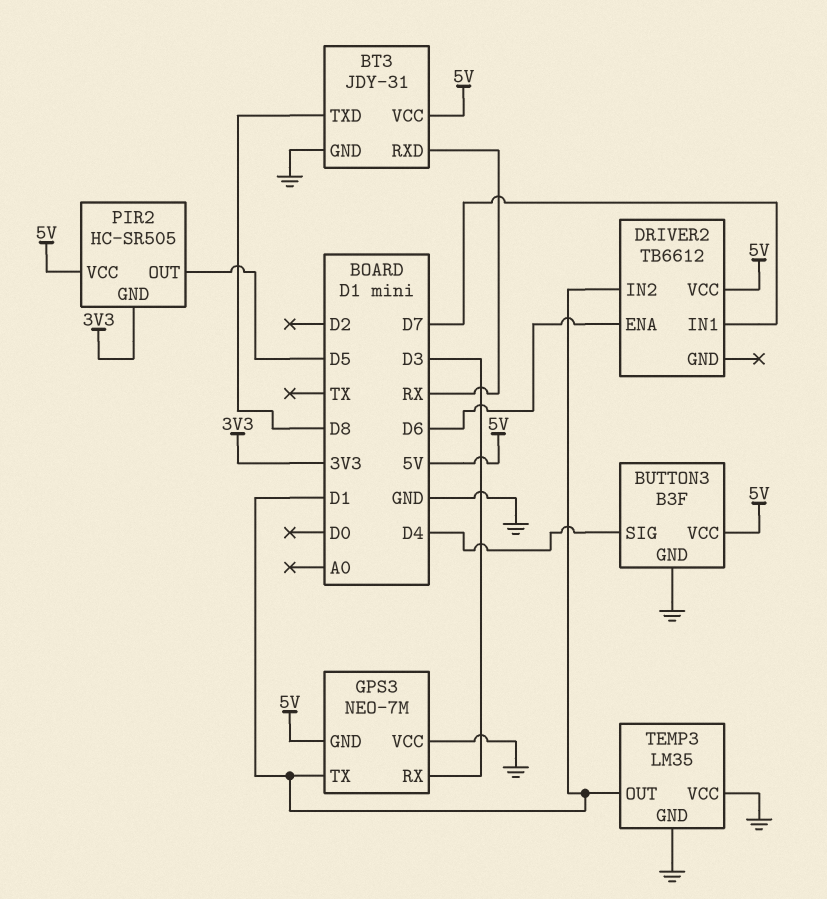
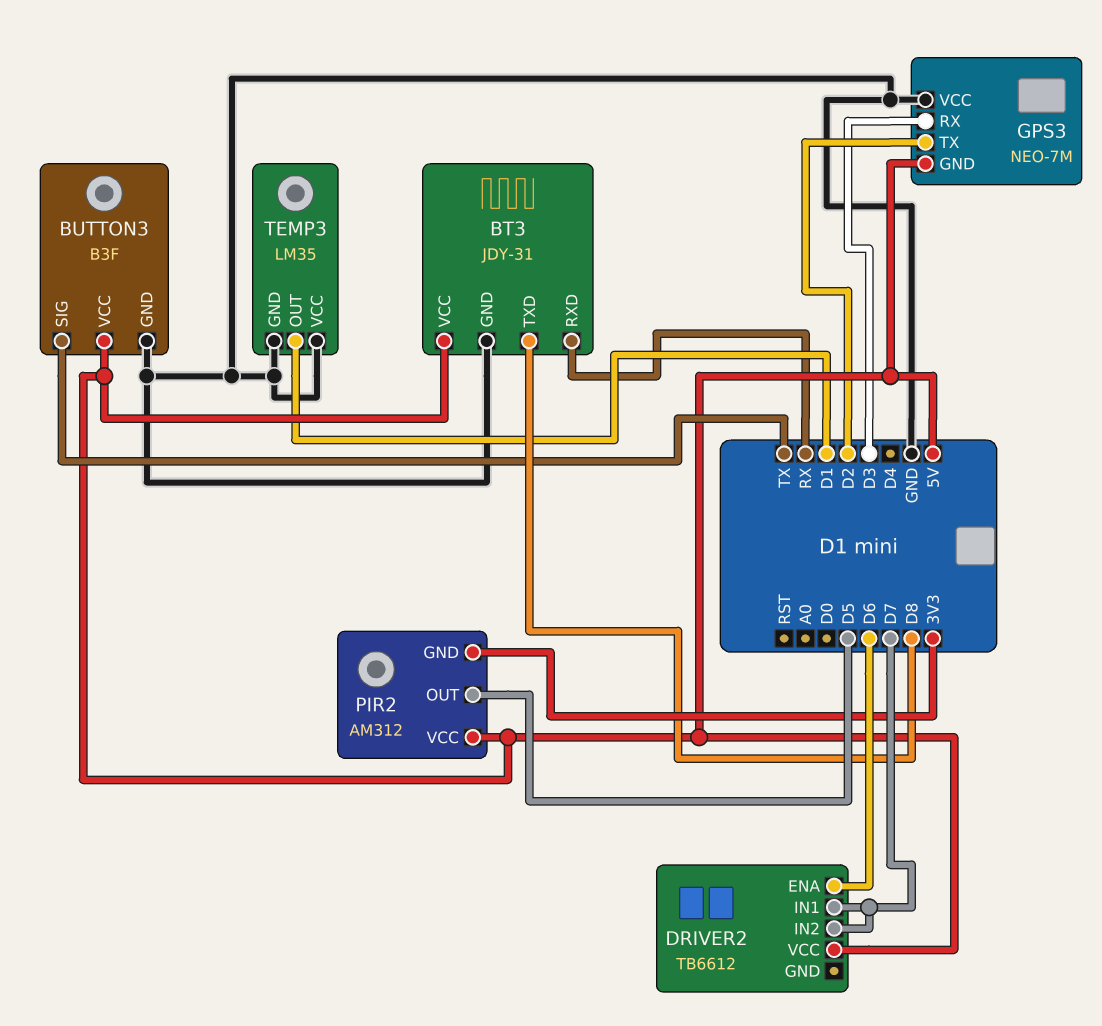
BUTTON3 pin SIG: D4 -> TX
DRIVER2 pin IN2: D1 -> D7
GPS3 pin TX: D1 -> D2
PIR2: HC-SR505 -> AM312

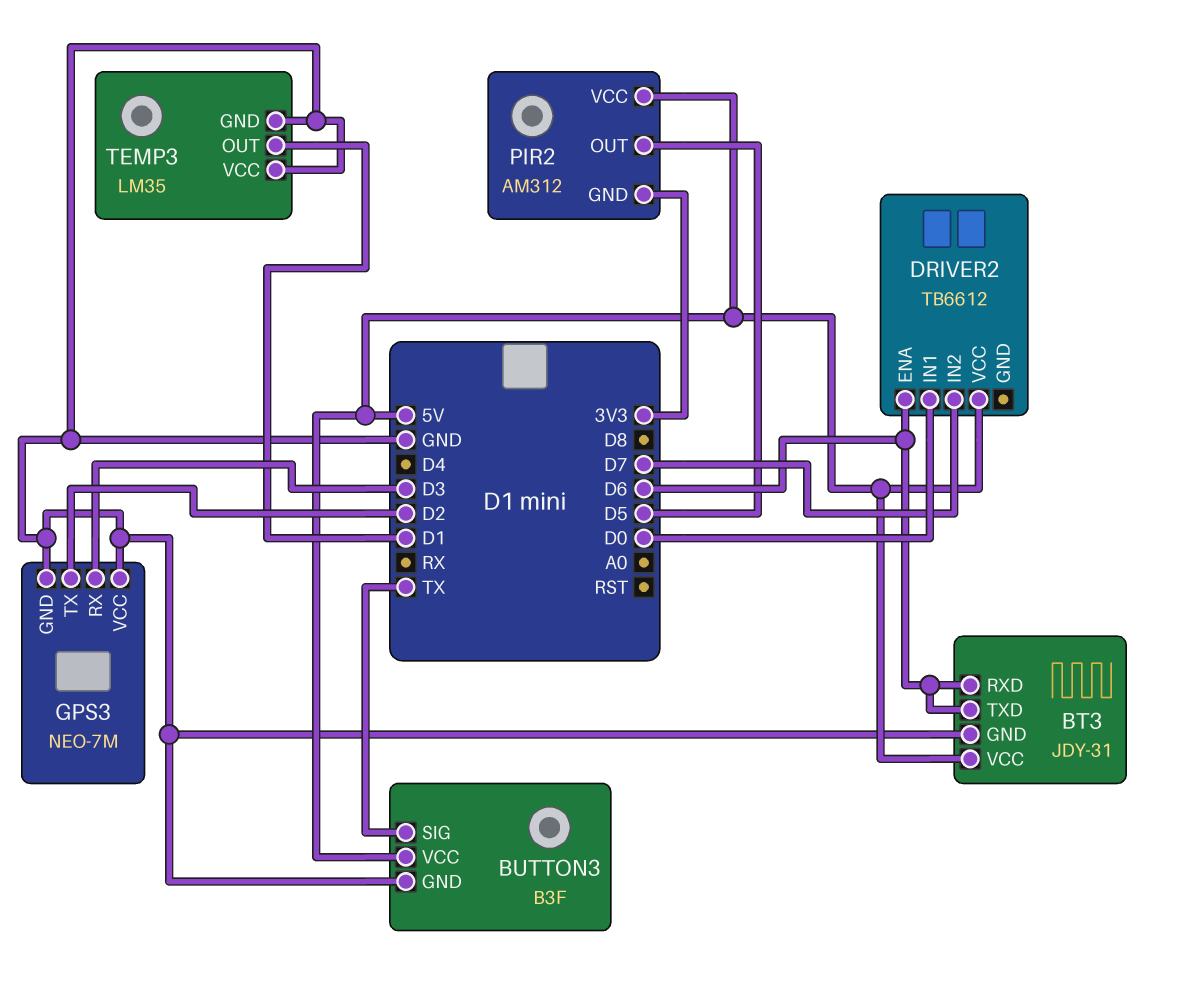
BT3 pin RXD: RX -> D6
BT3 pin TXD: D8 -> D6
DRIVER2 pin IN1: D7 -> D0
GPS3 pin GND: 5V -> GND

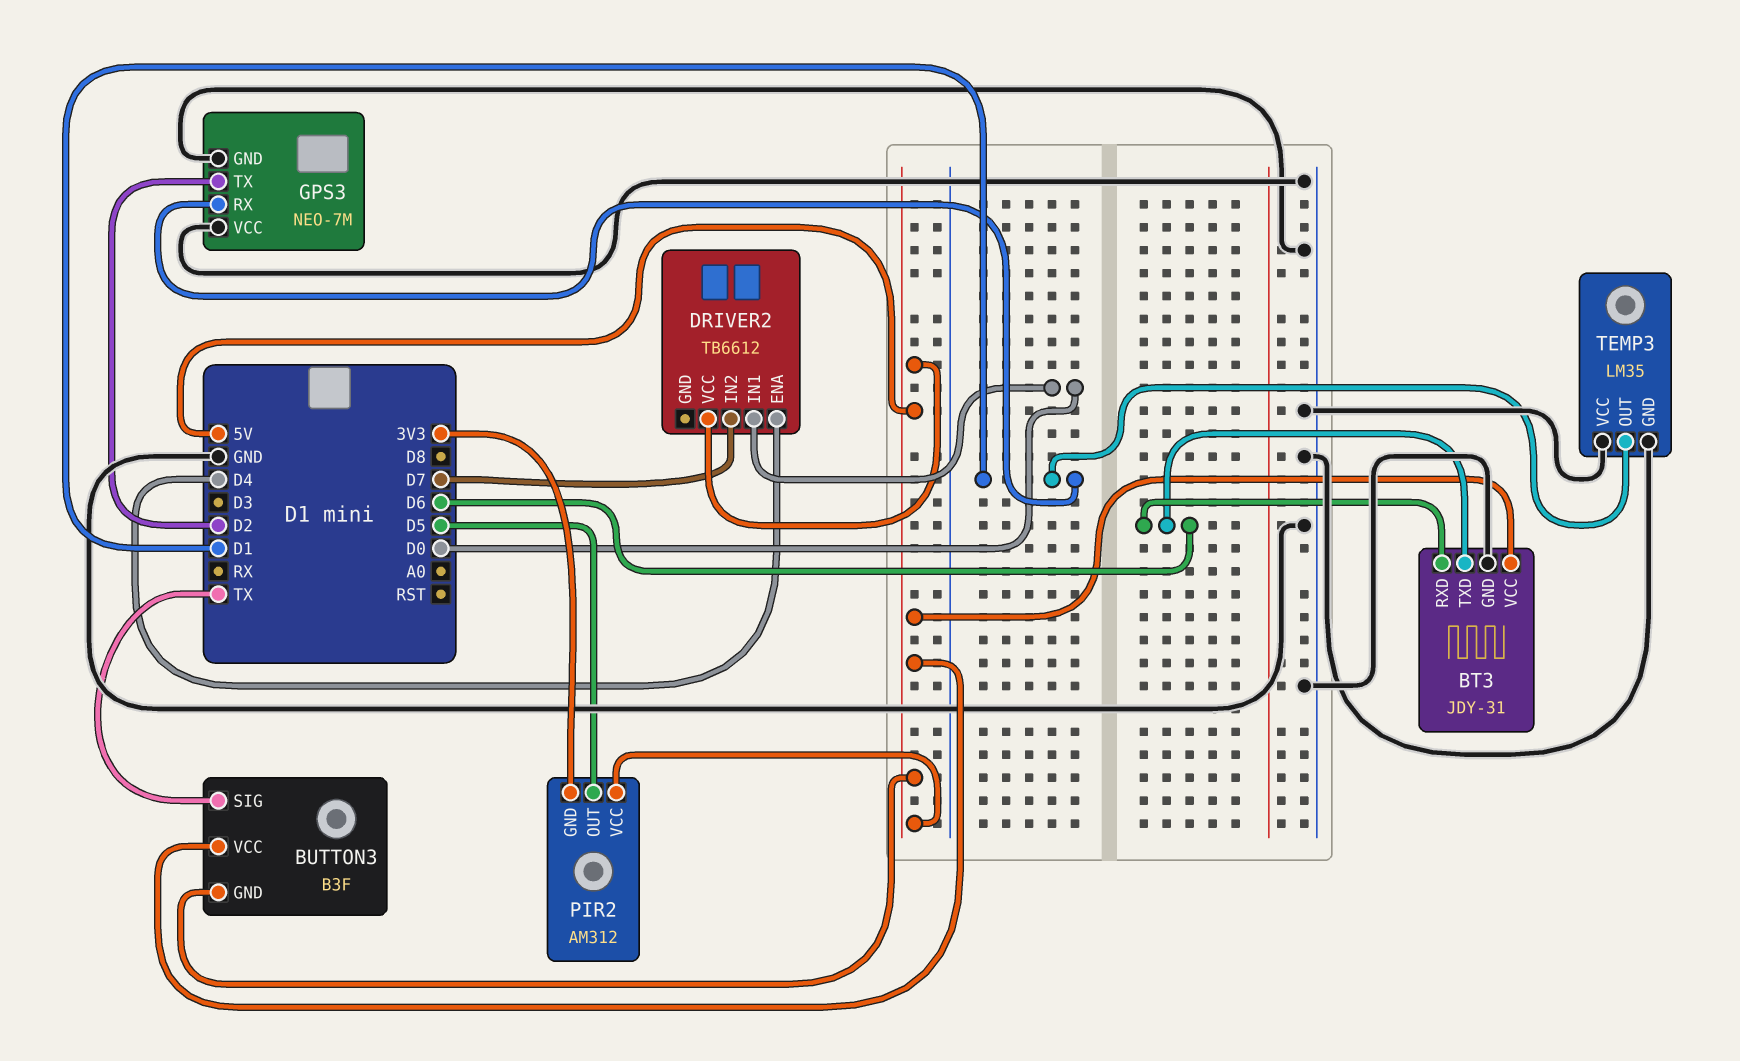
BUTTON3 pin GND: GND -> 5V
DRIVER2 pin ENA: D6 -> D4
GPS3 pin RX: D3 -> D1

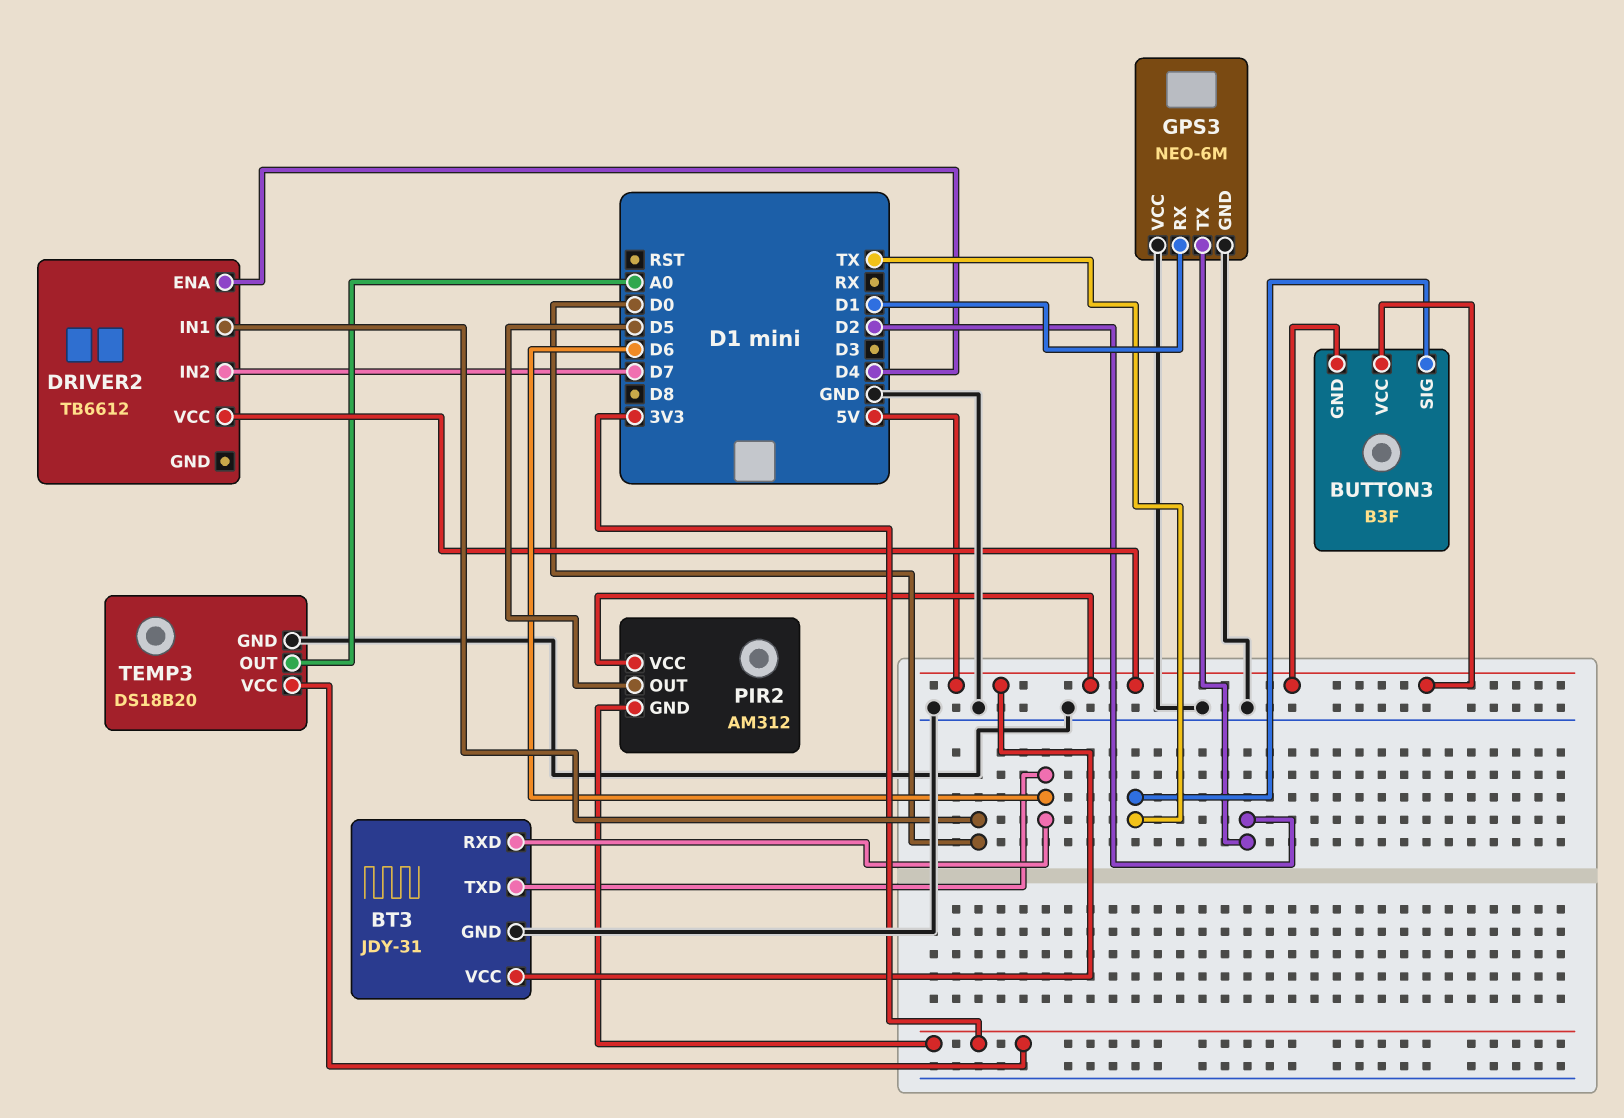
GPS3: NEO-7M -> NEO-6M
TEMP3: LM35 -> DS18B20
TEMP3 pin OUT: D1 -> A0
TEMP3 pin VCC: GND -> 3V3

